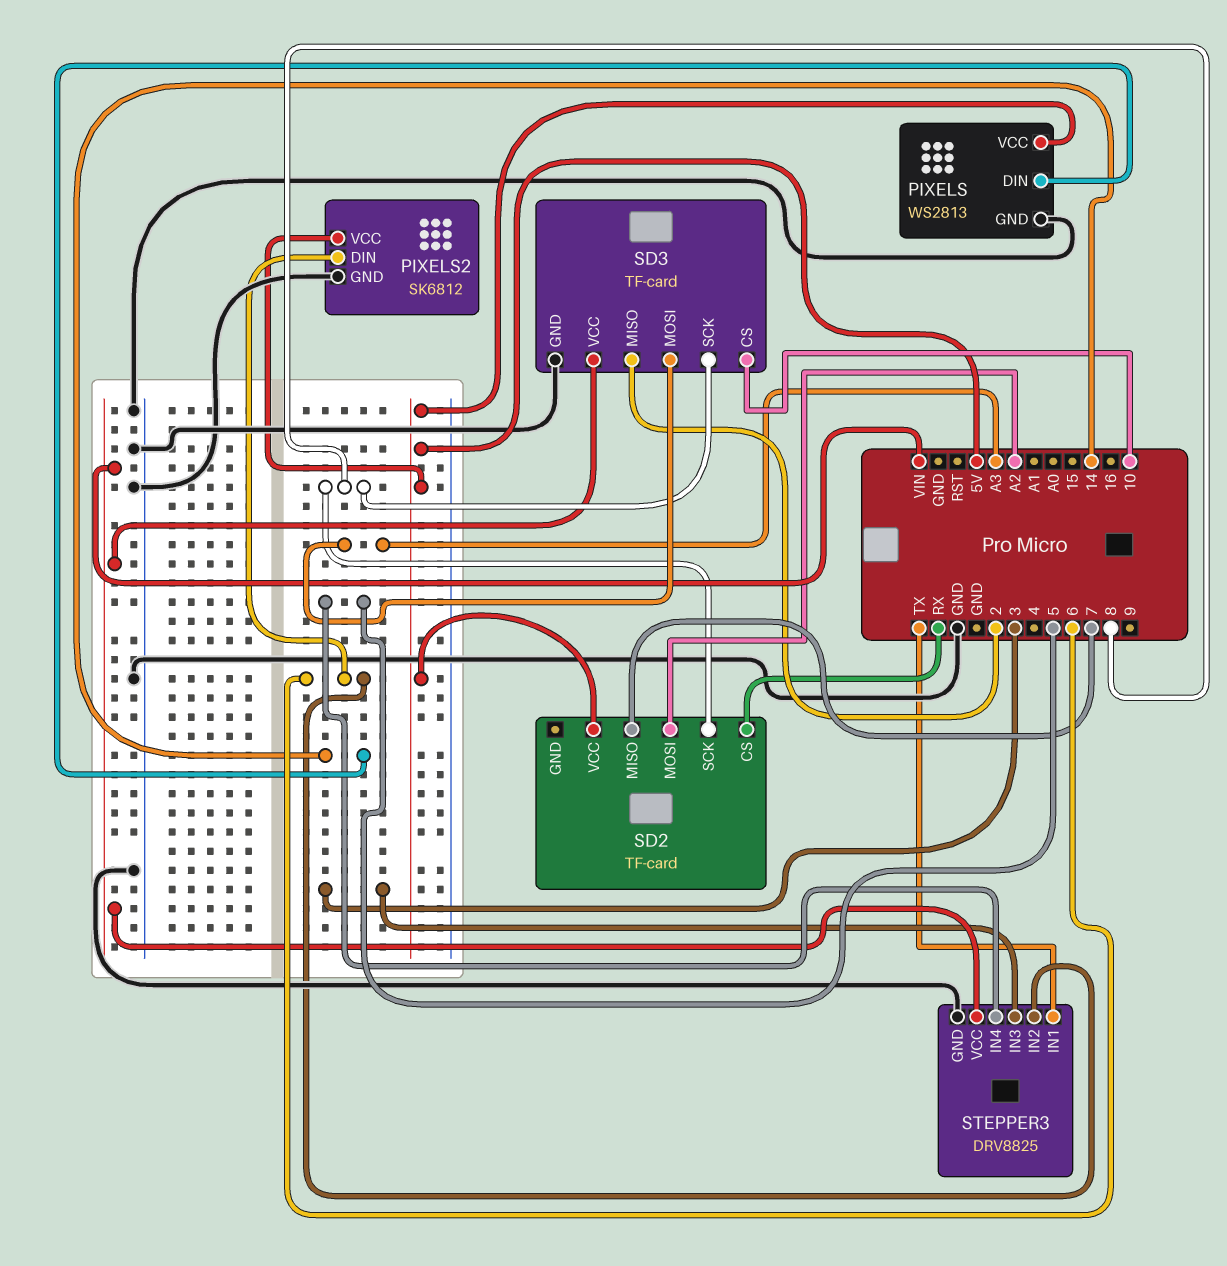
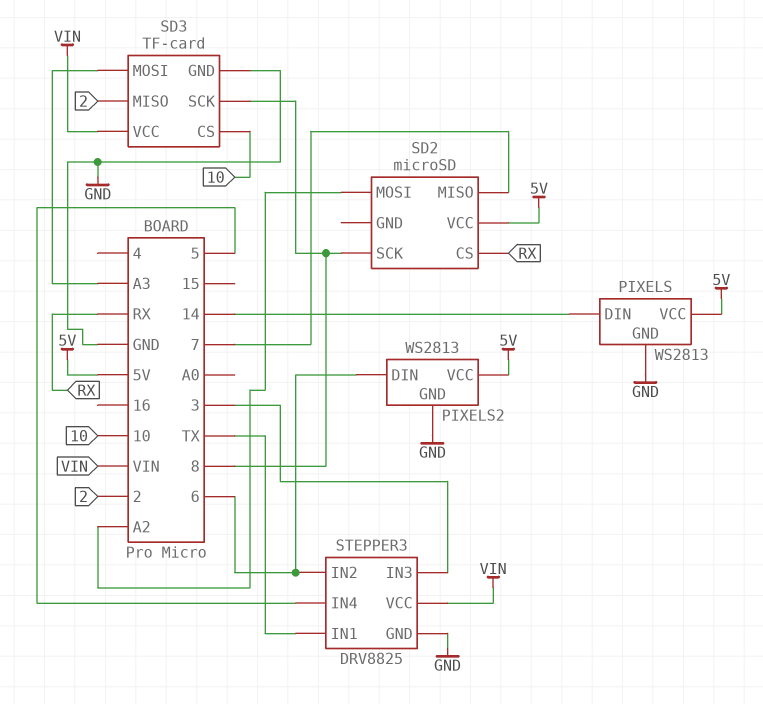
PIXELS2: SK6812 -> WS2813
SD2: TF-card -> microSD

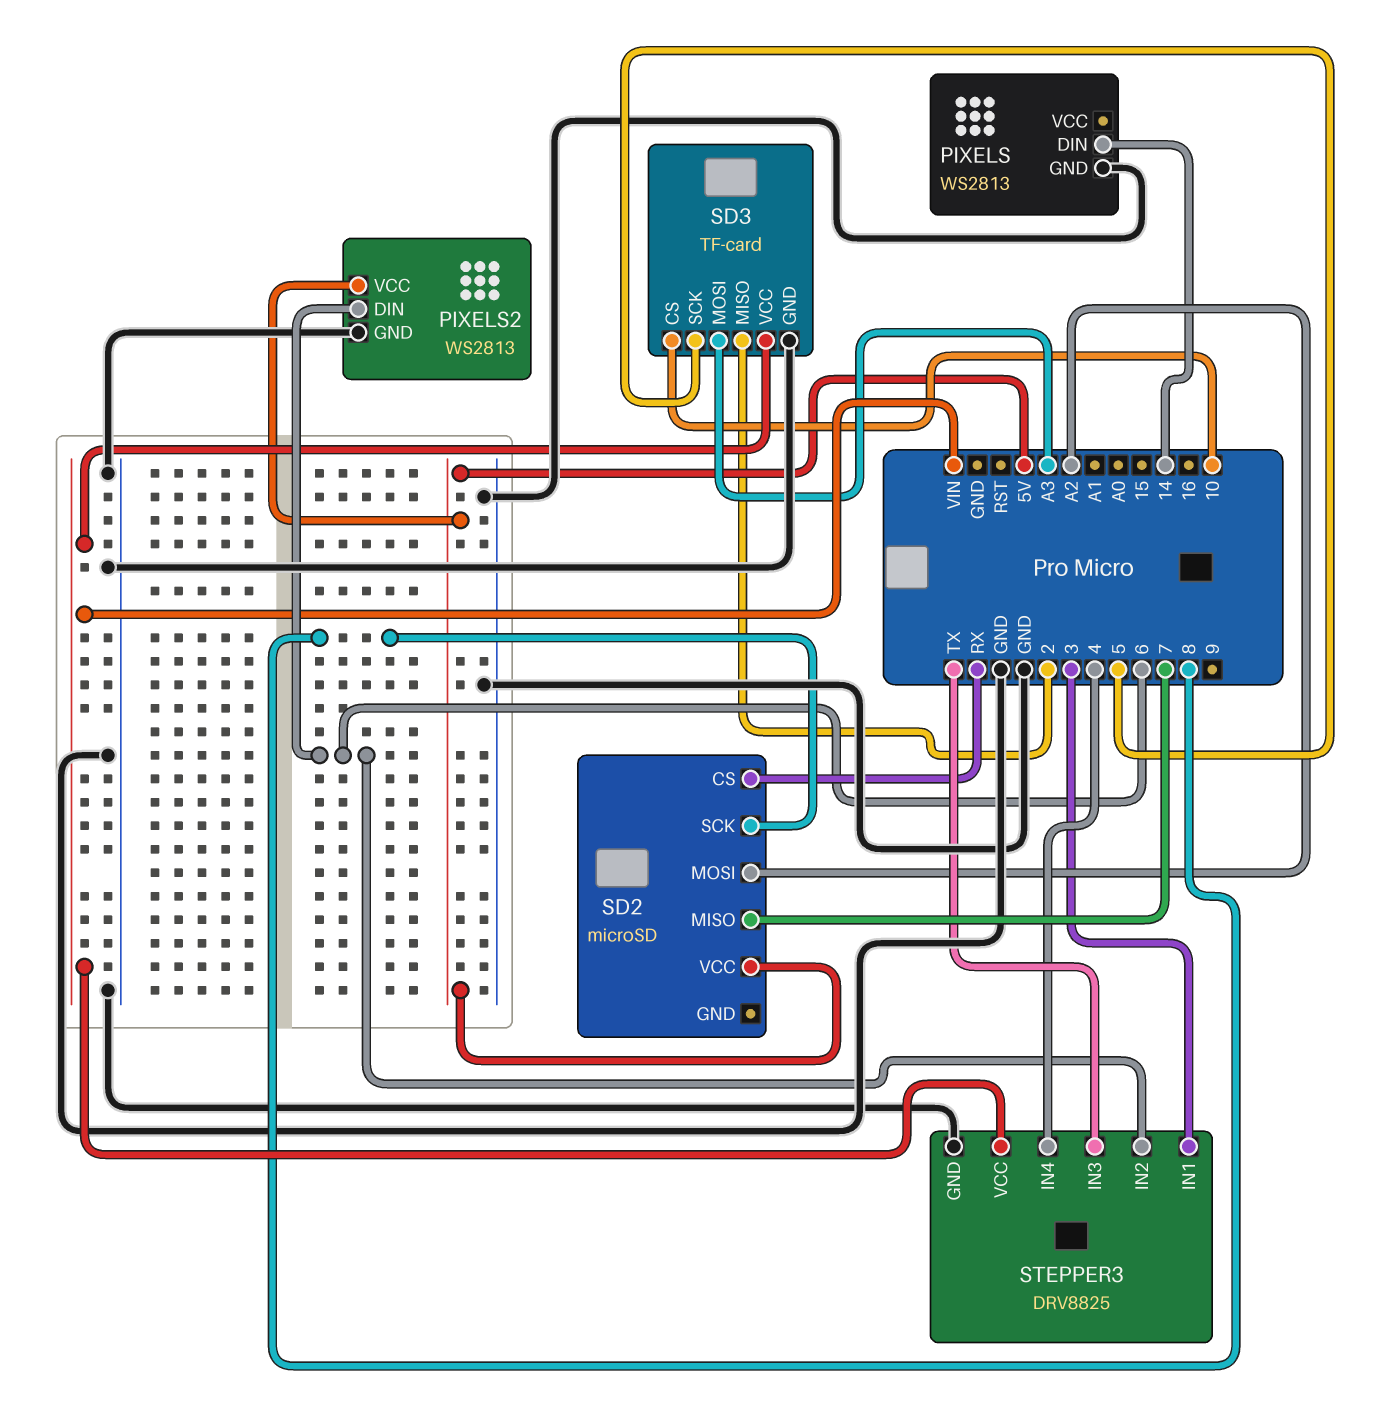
PIXELS pin VCC: 5V -> none
SD3 pin SCK: 8 -> 5
STEPPER3 pin IN1: TX -> 3
STEPPER3 pin IN3: 3 -> TX
STEPPER3 pin IN4: 5 -> 4

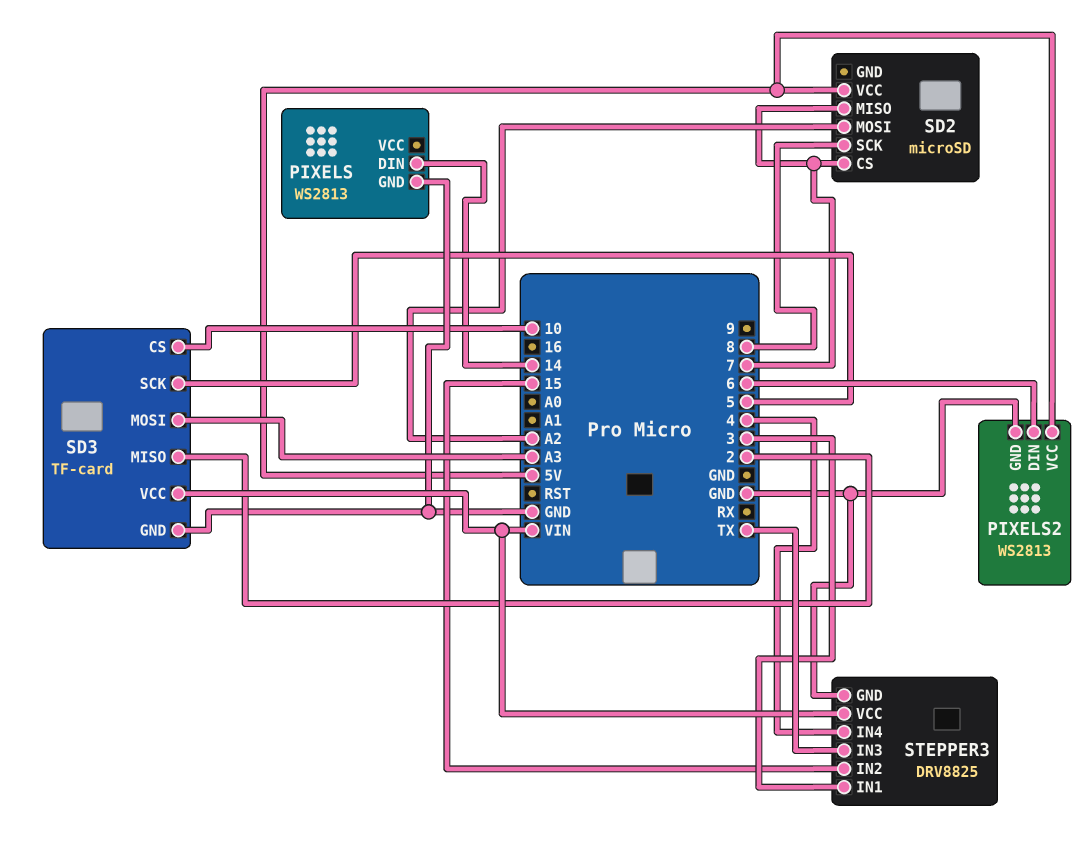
SD2 pin CS: RX -> 7
STEPPER3 pin IN2: 6 -> 15

